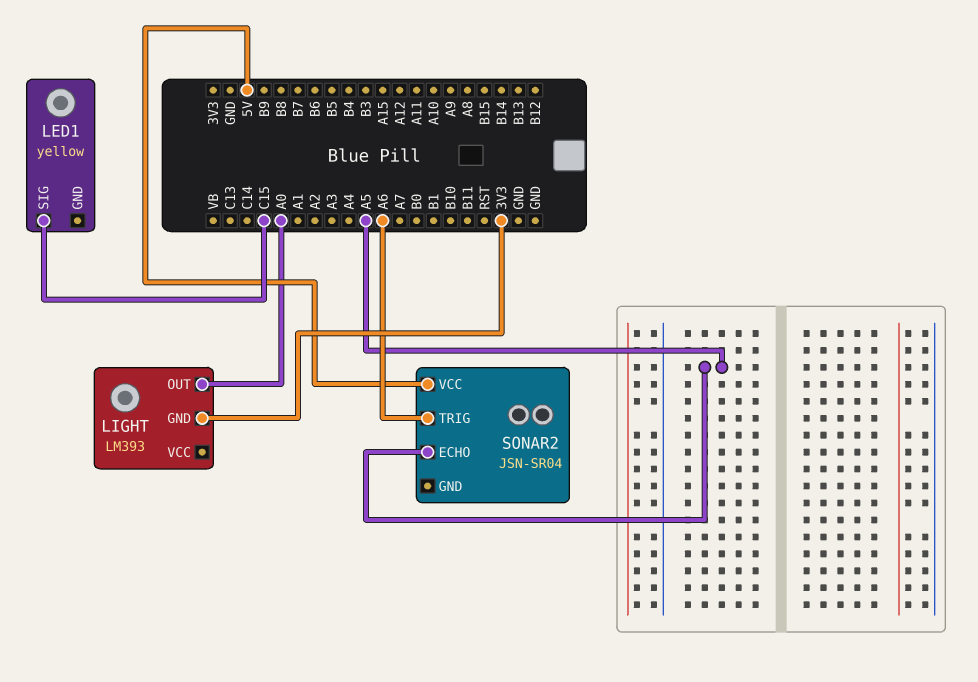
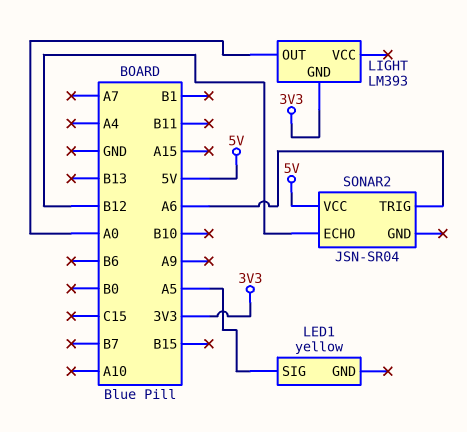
LED1 pin SIG: C15 -> A5
SONAR2 pin ECHO: A5 -> B12

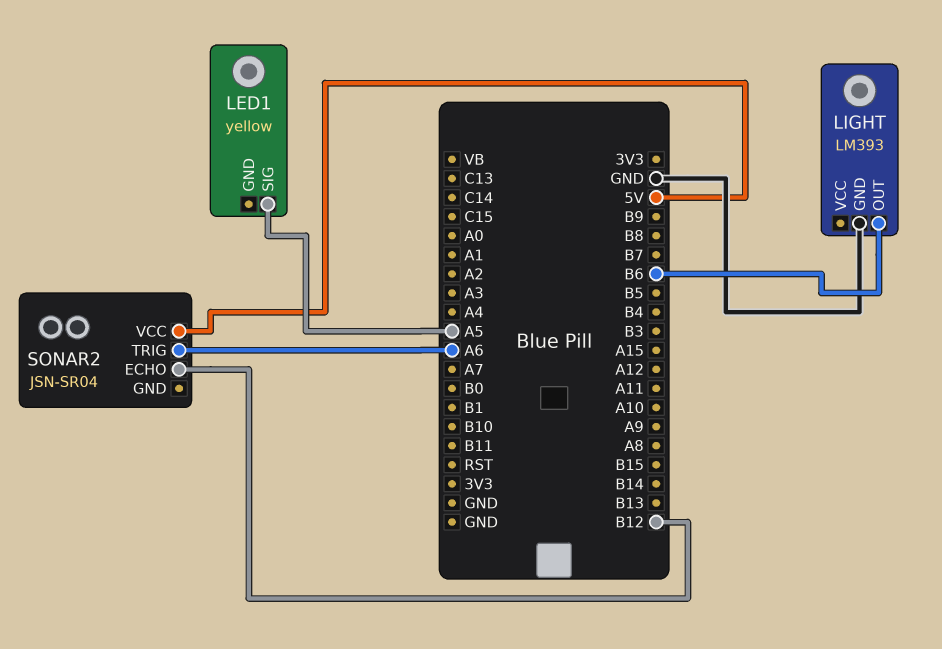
LIGHT pin GND: 3V3 -> GND
LIGHT pin OUT: A0 -> B6

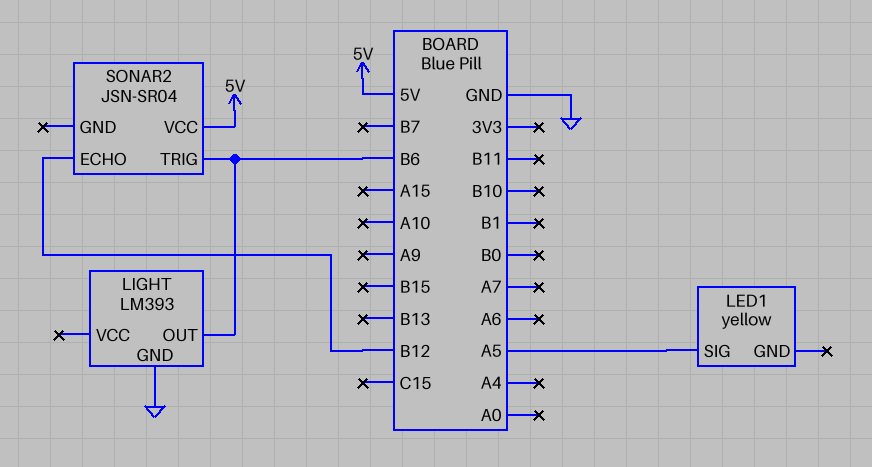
SONAR2 pin TRIG: A6 -> B6

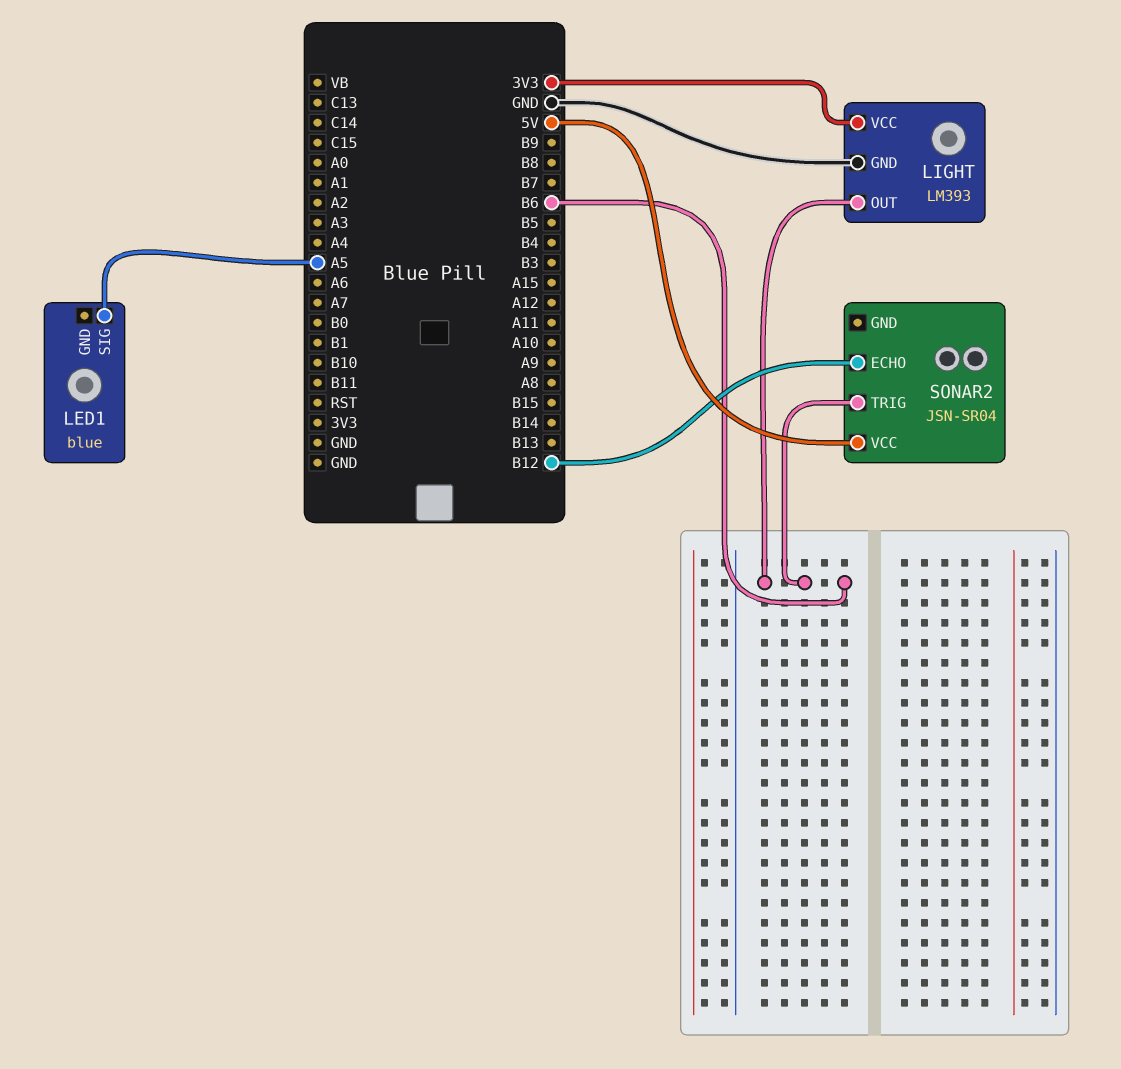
LED1: yellow -> blue
LIGHT pin VCC: none -> 3V3

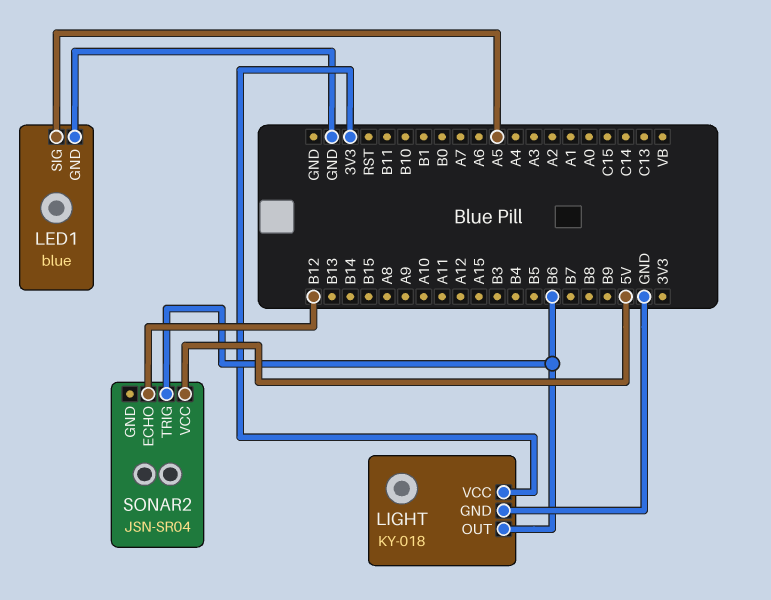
LED1 pin GND: none -> GND
LIGHT: LM393 -> KY-018

